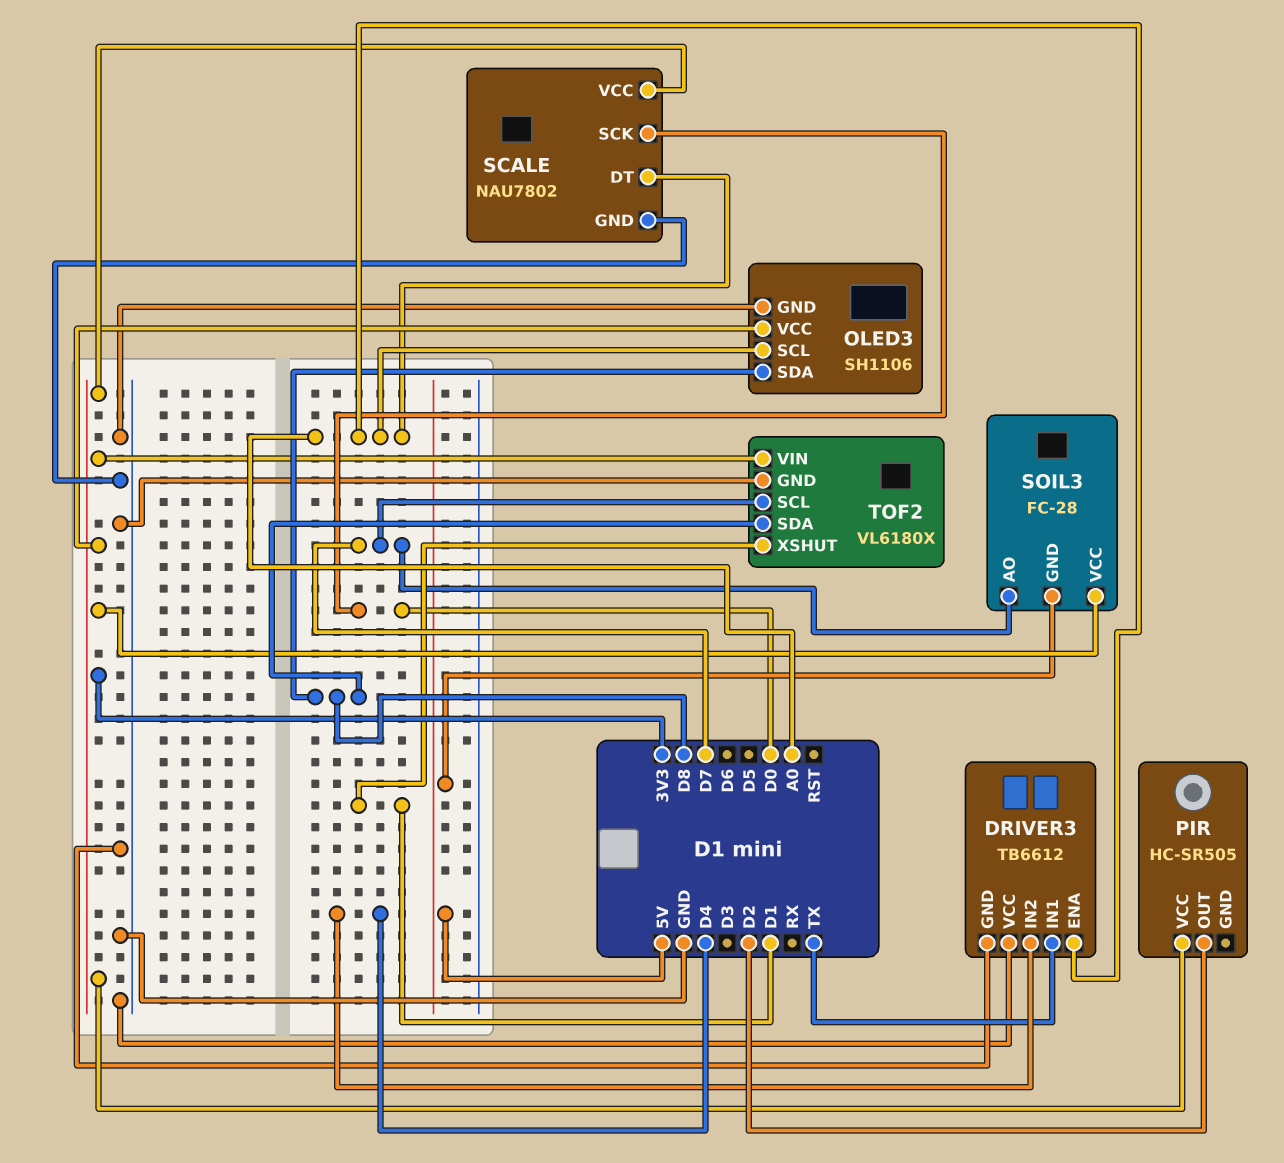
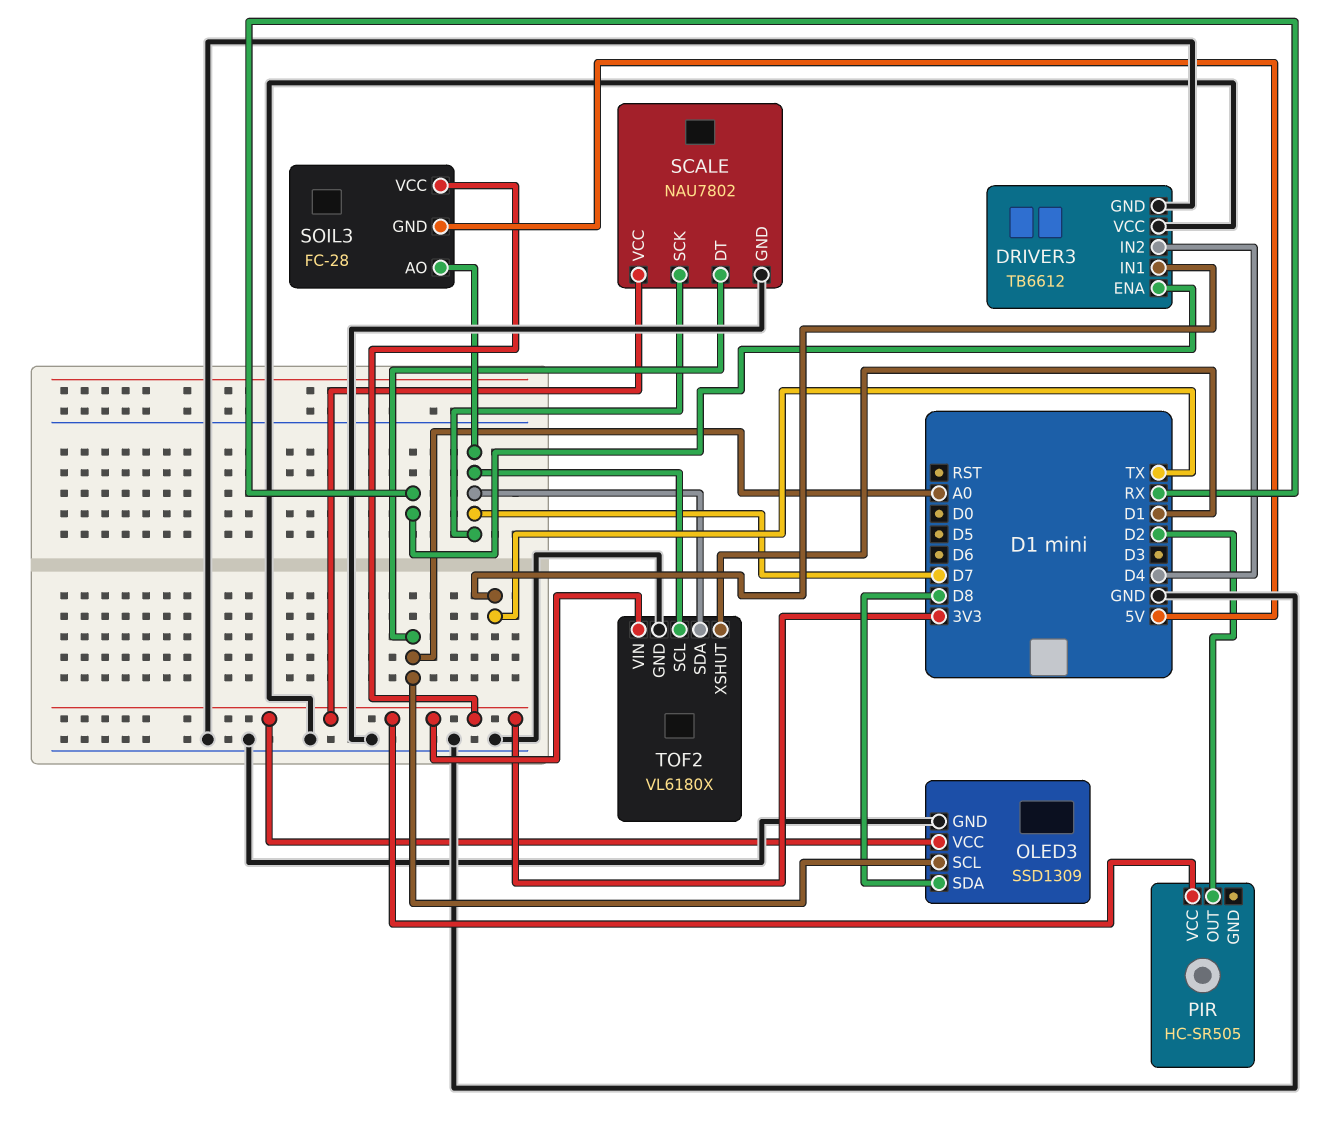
DRIVER3 pin ENA: A0 -> RX
OLED3: SH1106 -> SSD1309
SCALE pin SCK: D0 -> D7
TOF2 pin SDA: D8 -> D7

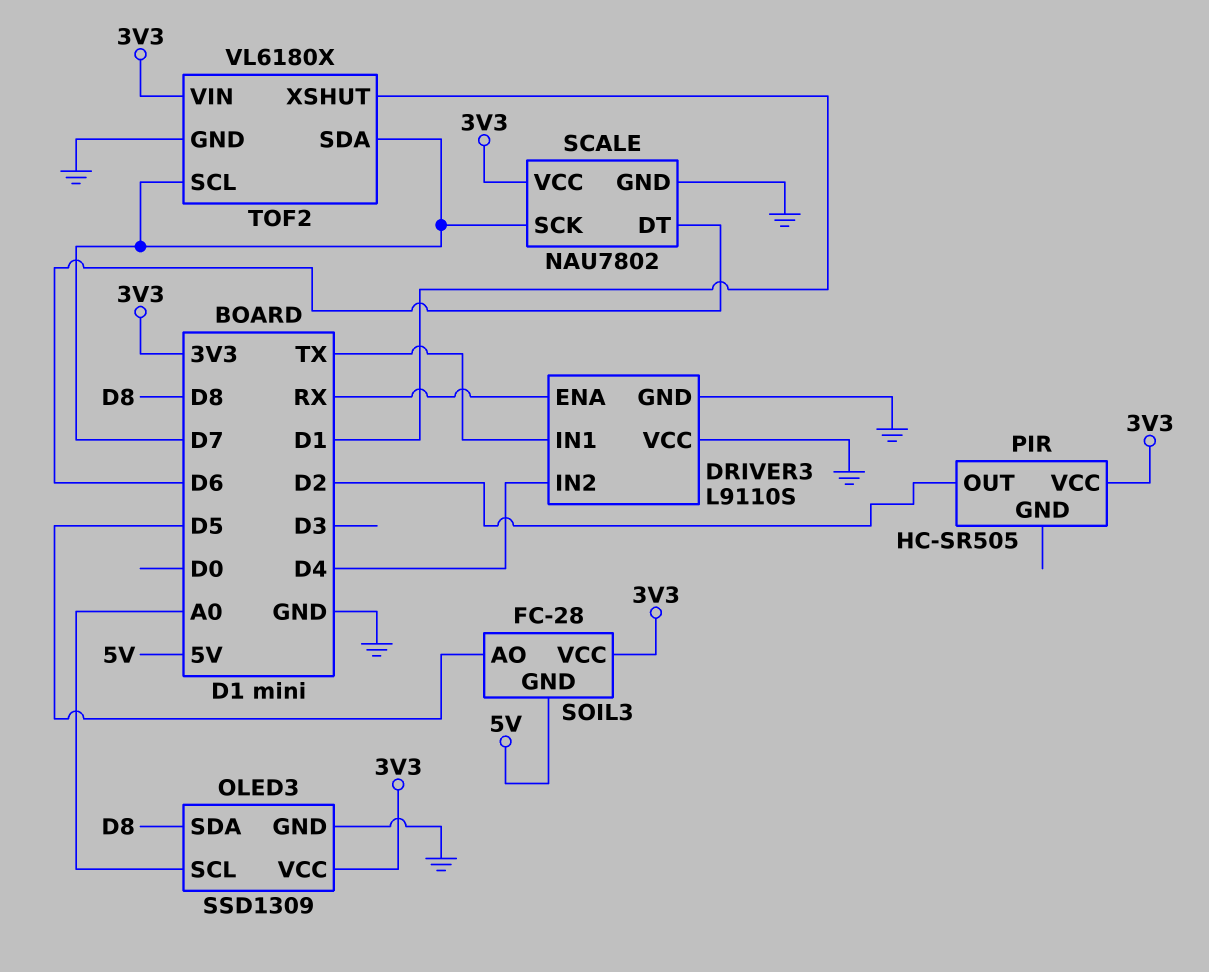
DRIVER3: TB6612 -> L9110S
SCALE pin DT: A0 -> D6
SOIL3 pin AO: D7 -> D5

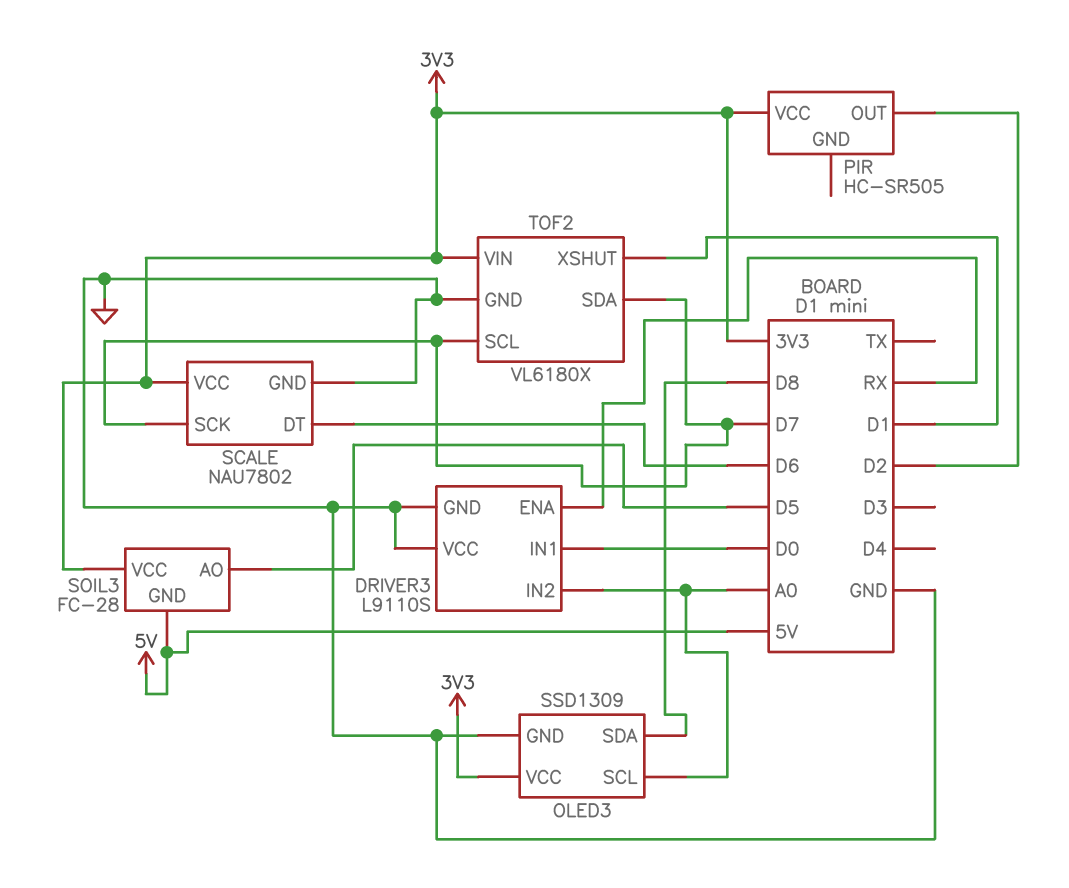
DRIVER3 pin IN1: TX -> D0
DRIVER3 pin IN2: D4 -> A0

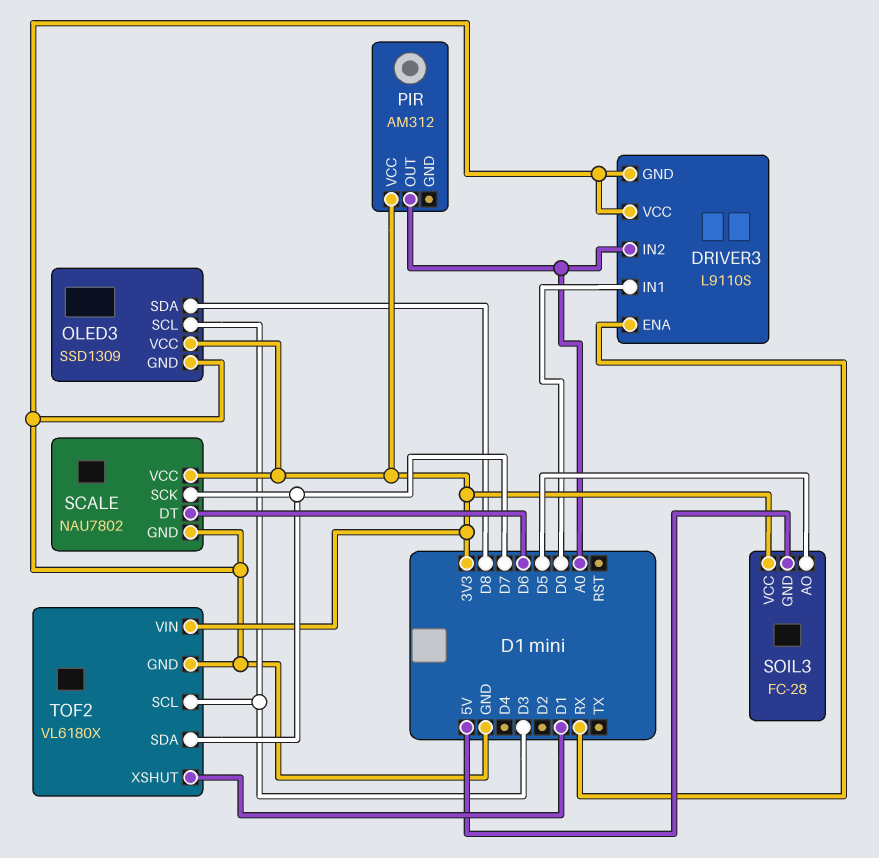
OLED3 pin SCL: A0 -> D3
PIR: HC-SR505 -> AM312
PIR pin OUT: D2 -> A0
TOF2 pin SCL: D7 -> D3

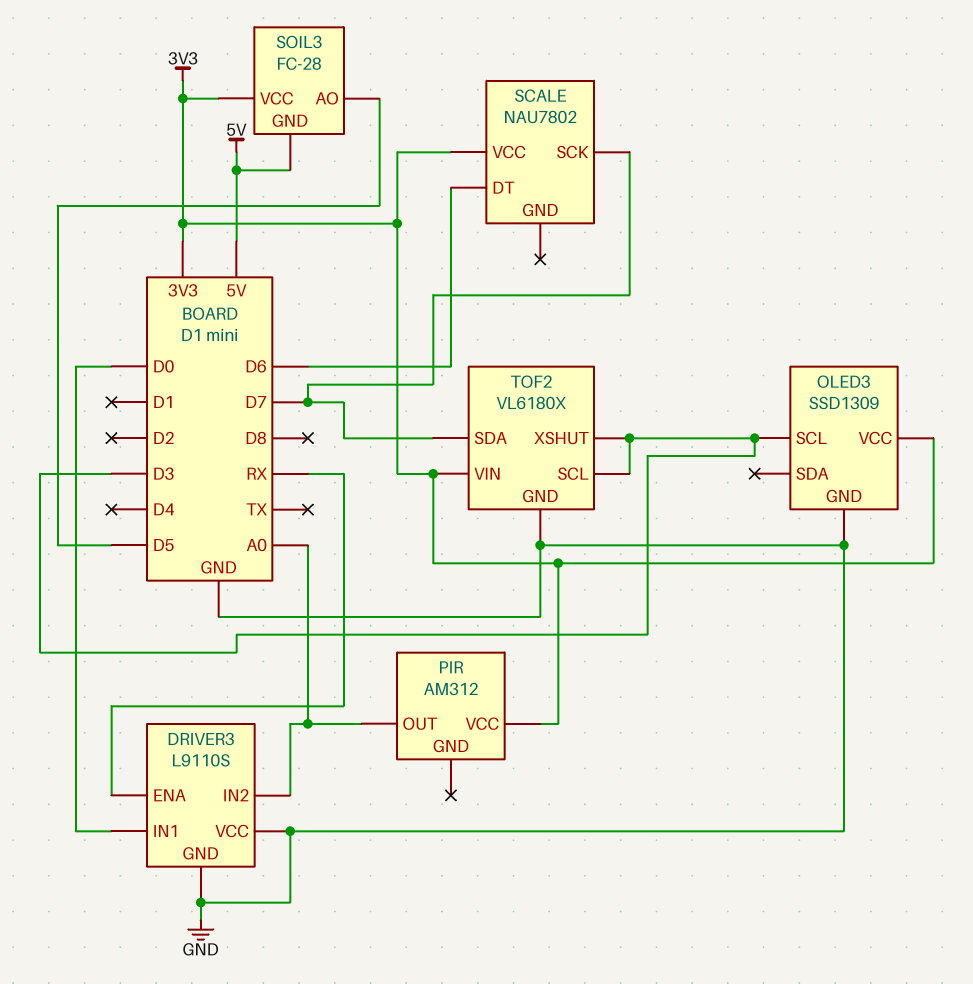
OLED3 pin SDA: D8 -> none
SCALE pin GND: GND -> none
TOF2 pin XSHUT: D1 -> D3

